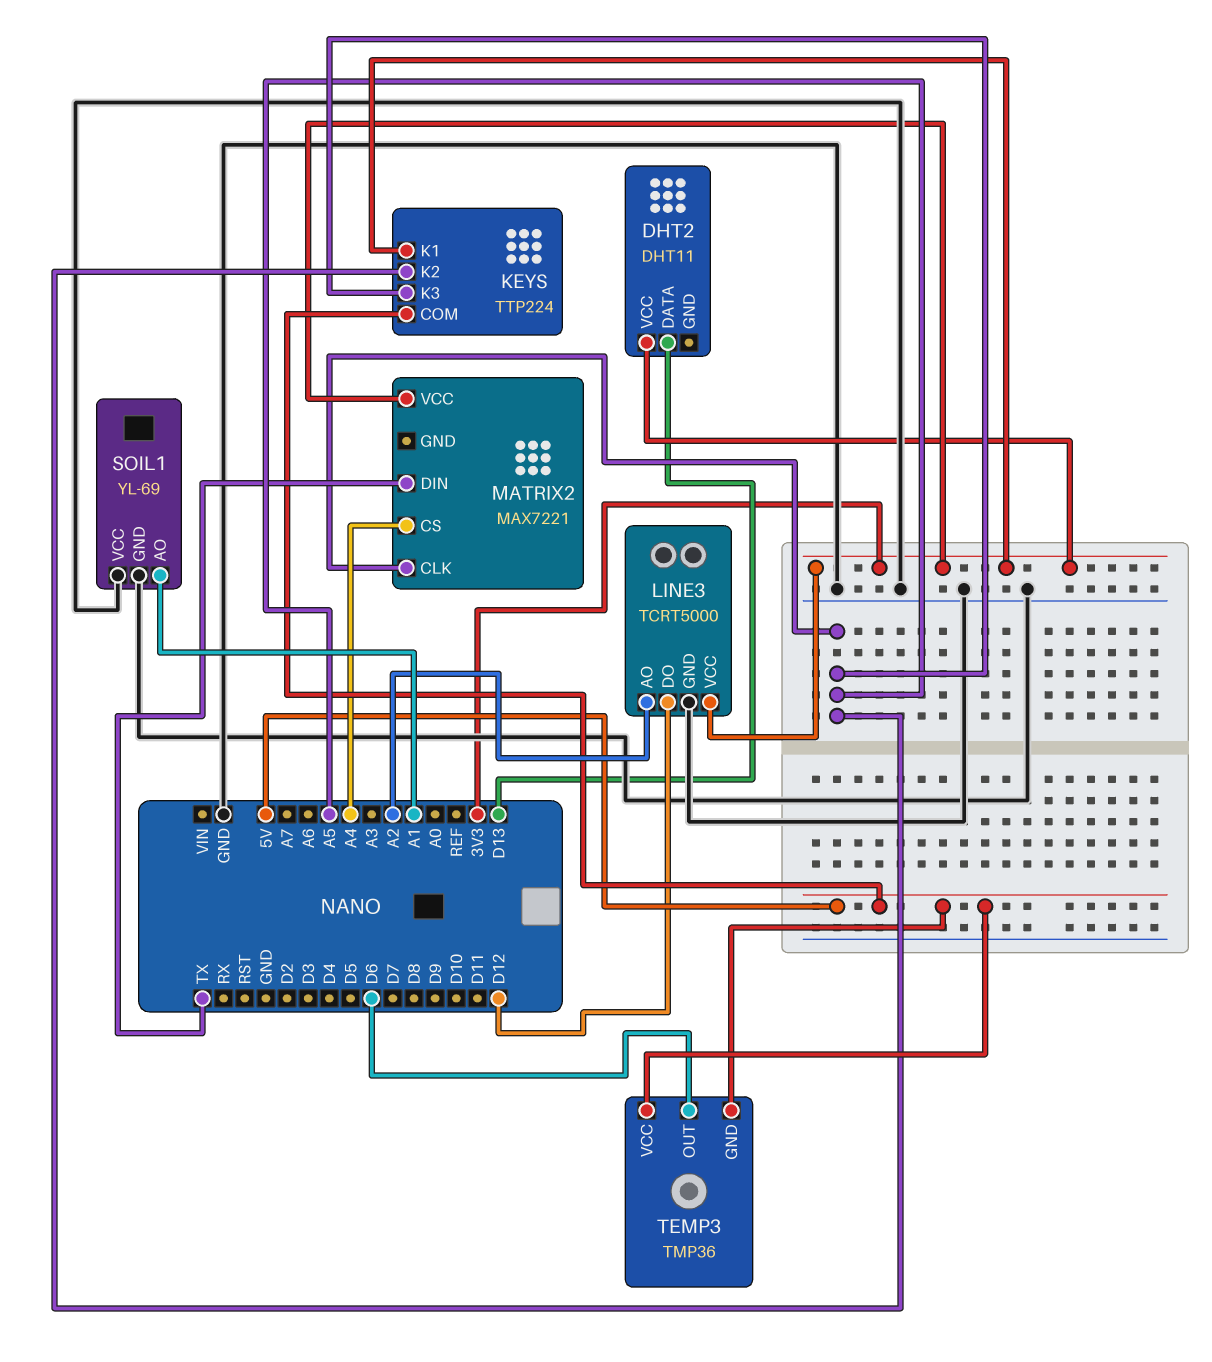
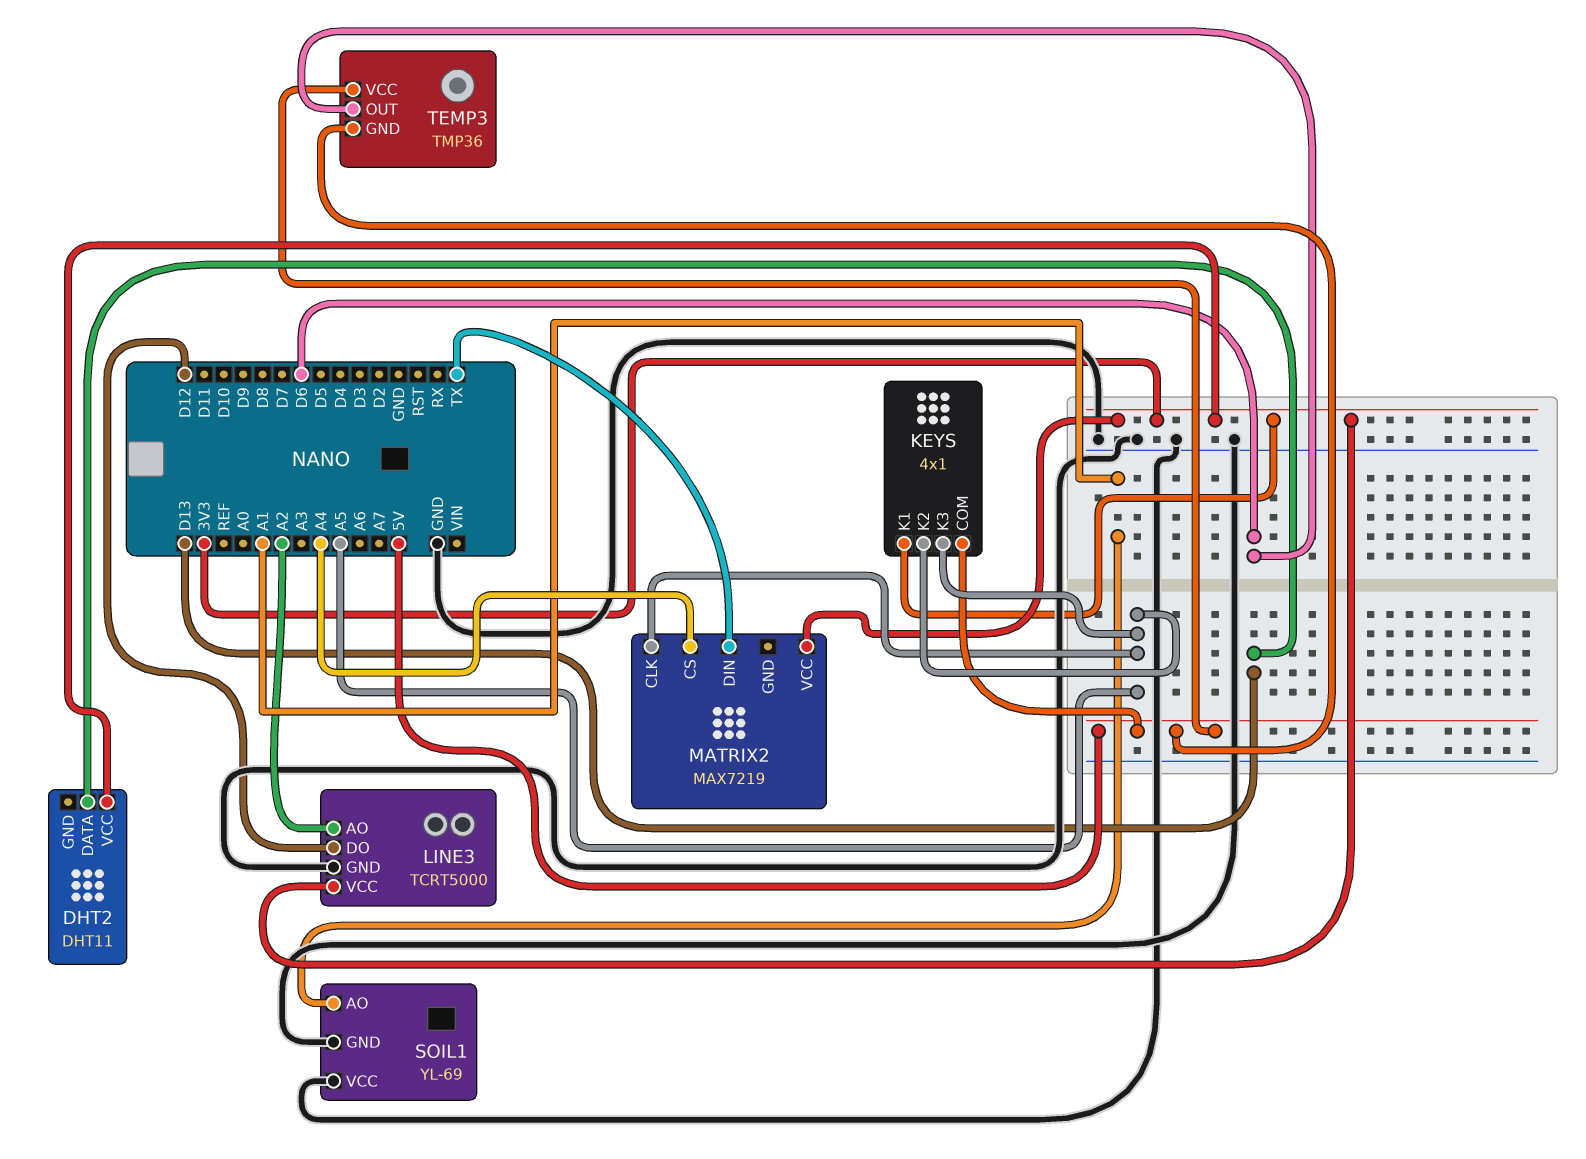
KEYS: TTP224 -> 4x1
MATRIX2: MAX7221 -> MAX7219

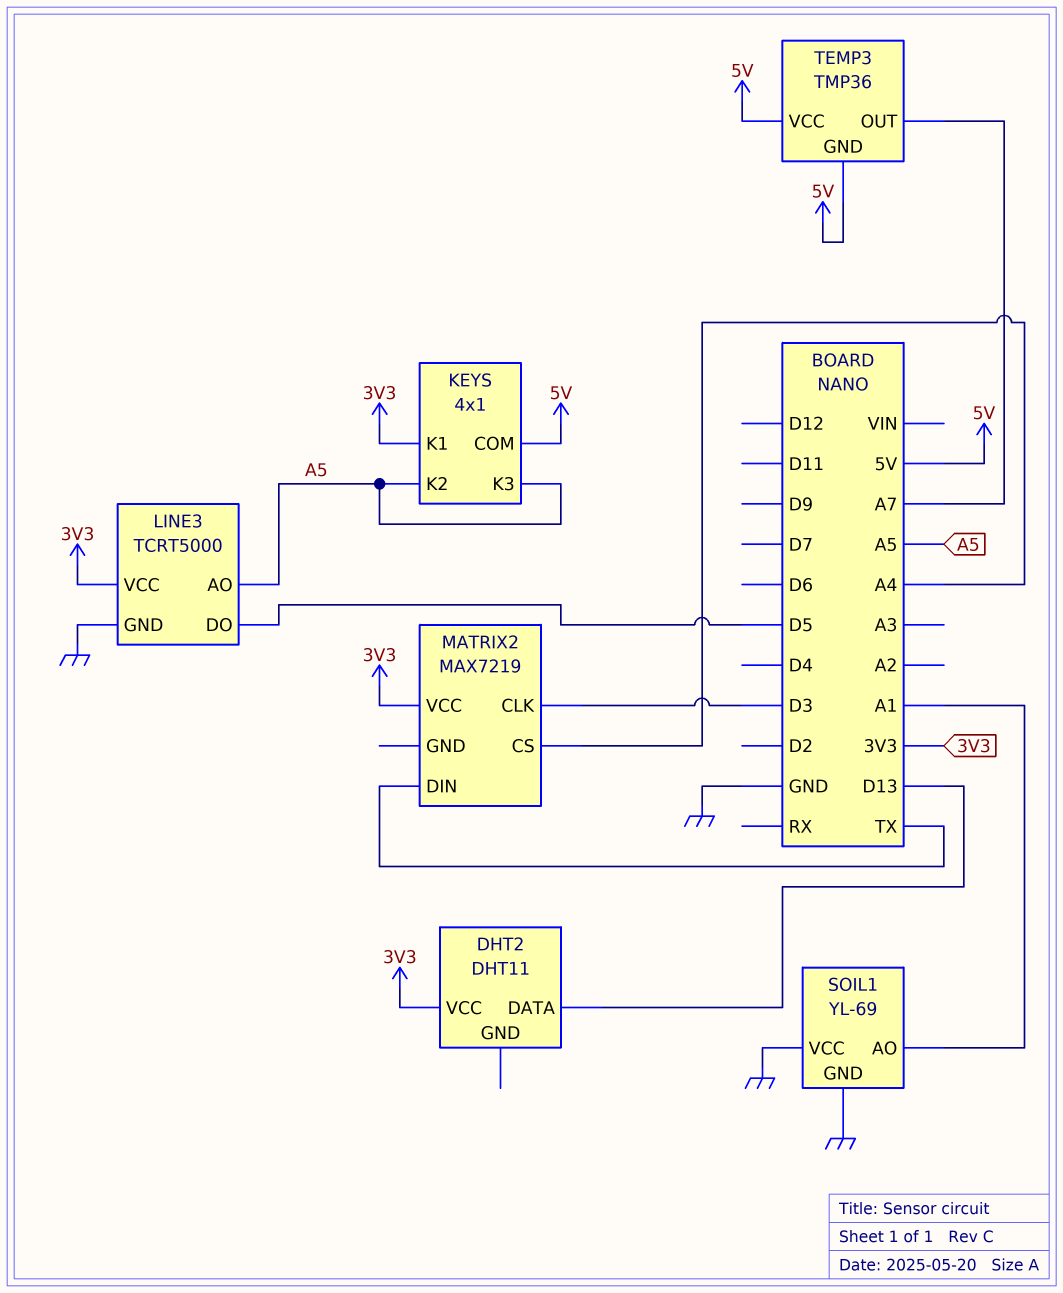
LINE3 pin AO: A2 -> A5
LINE3 pin DO: D12 -> D5
MATRIX2 pin CLK: A5 -> D3
TEMP3 pin OUT: D6 -> A7

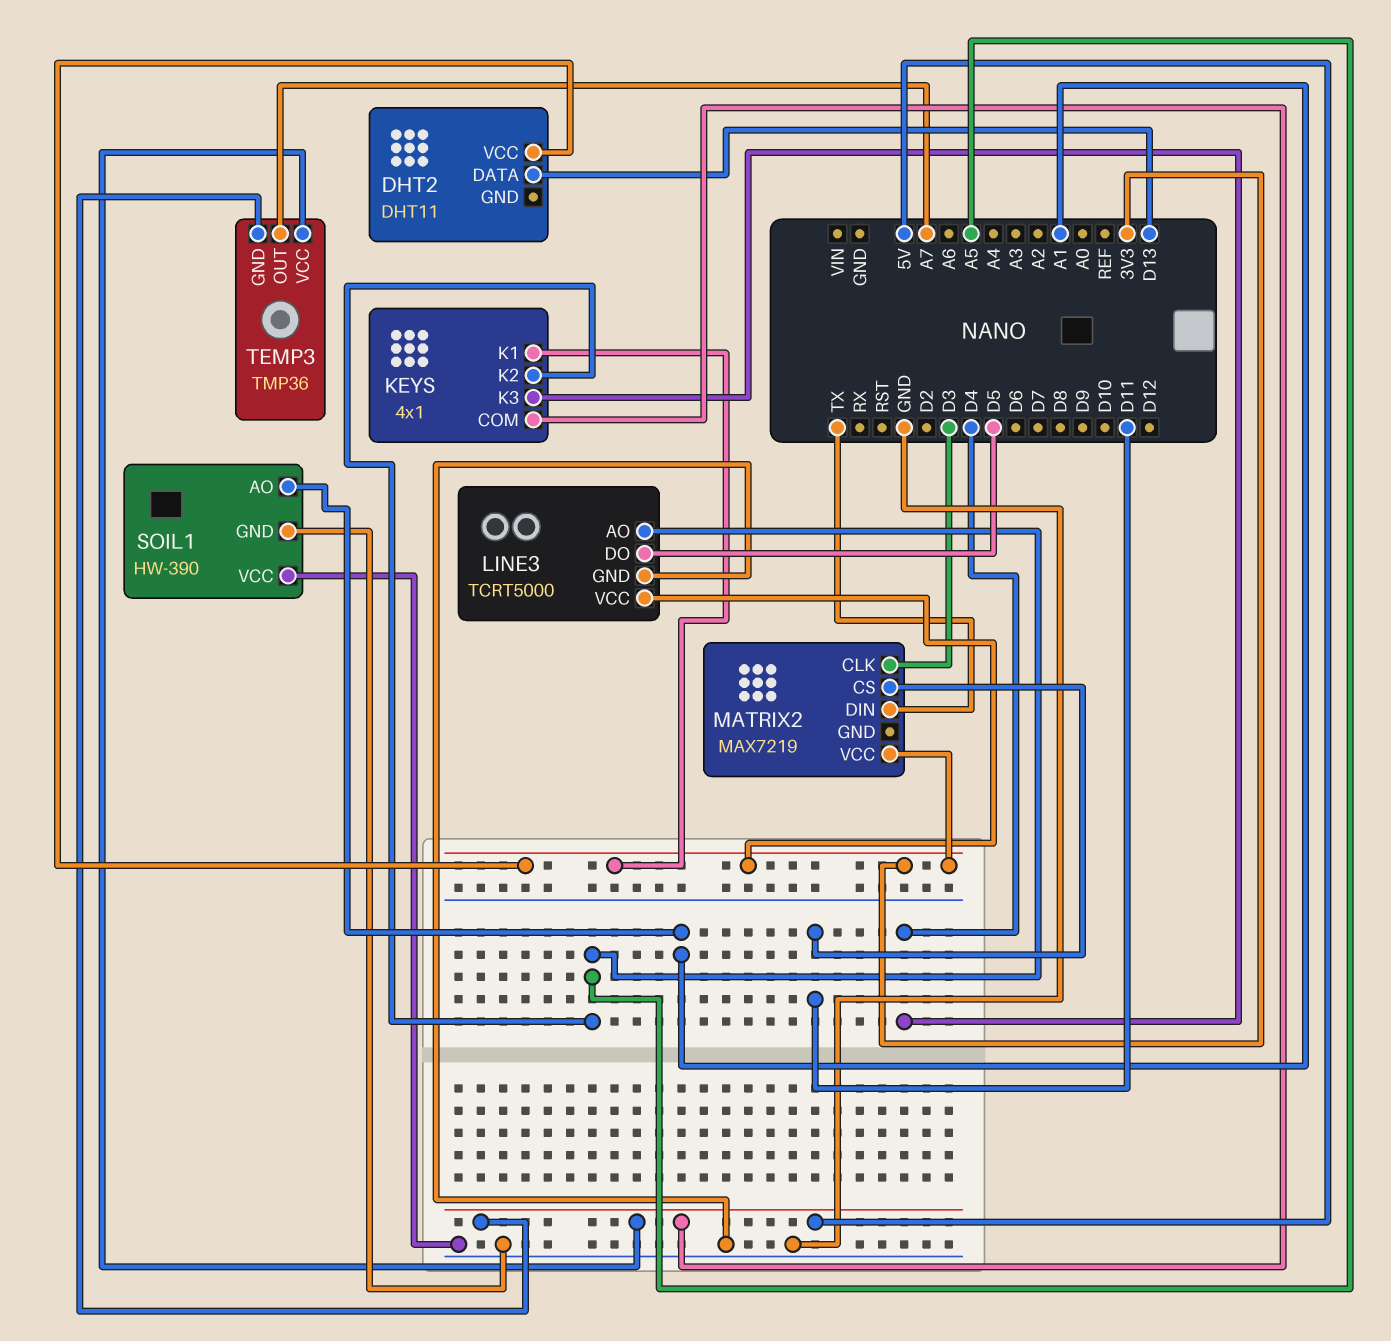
KEYS pin K3: A5 -> D4
MATRIX2 pin CS: A4 -> D11
SOIL1: YL-69 -> HW-390

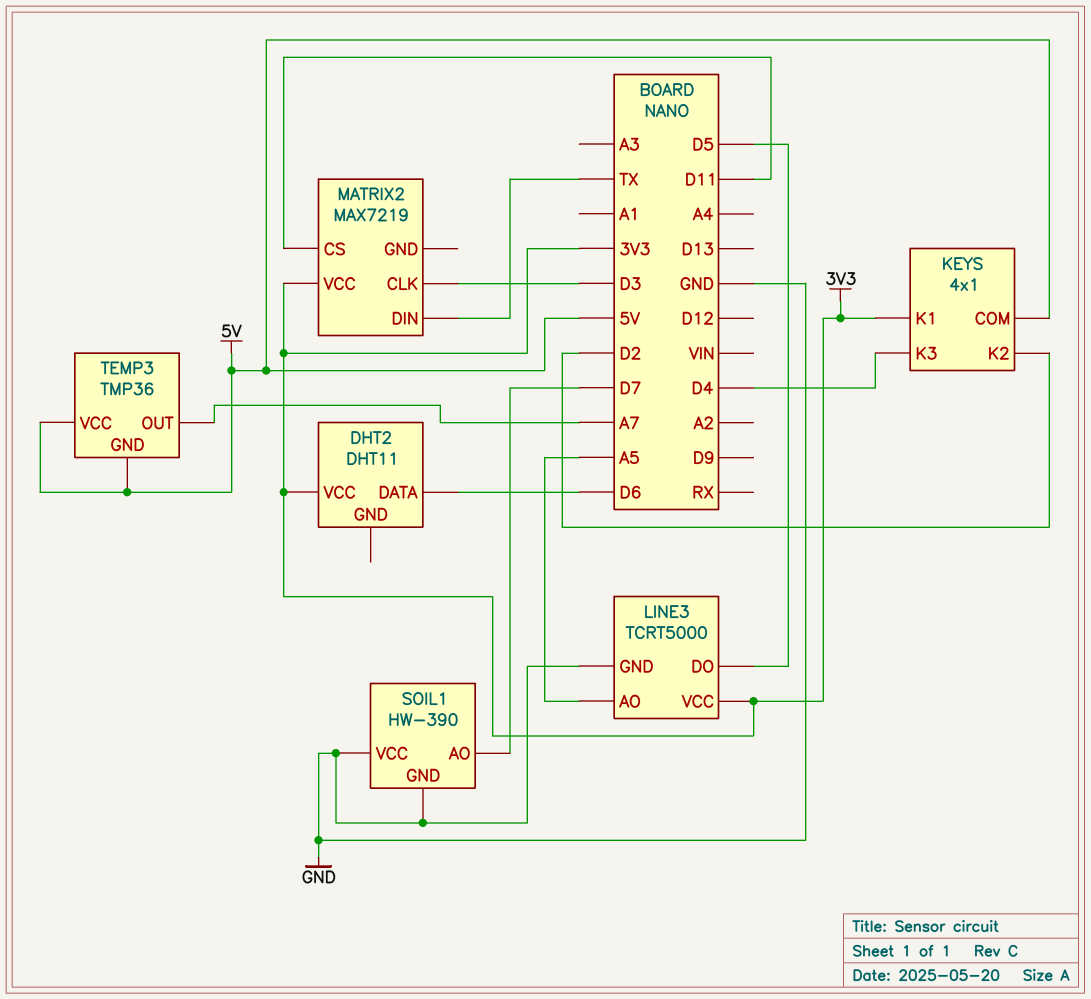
DHT2 pin DATA: D13 -> D6
KEYS pin K2: A5 -> D2
SOIL1 pin AO: A1 -> D7

